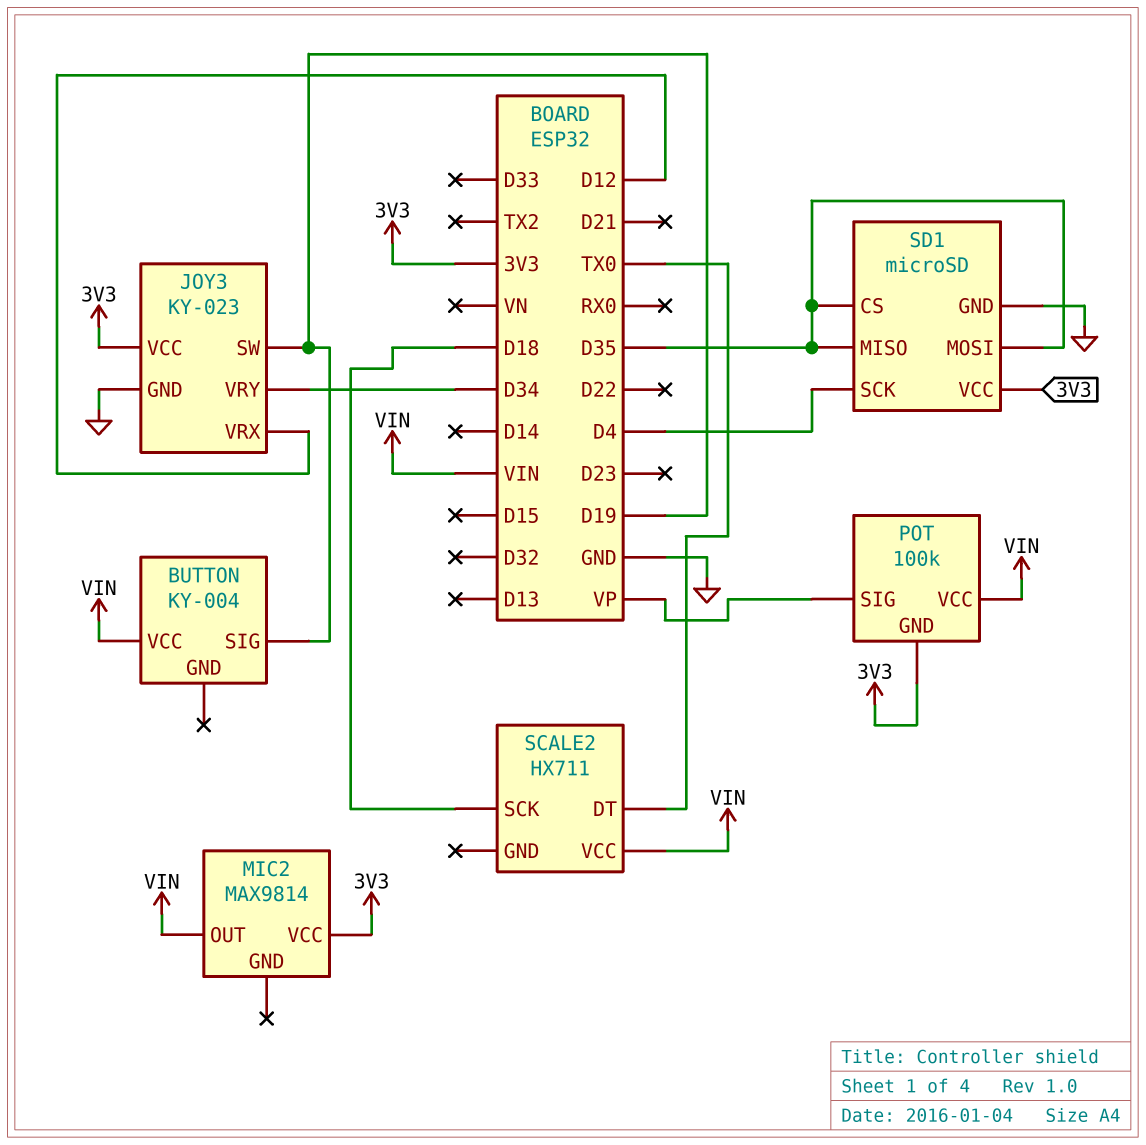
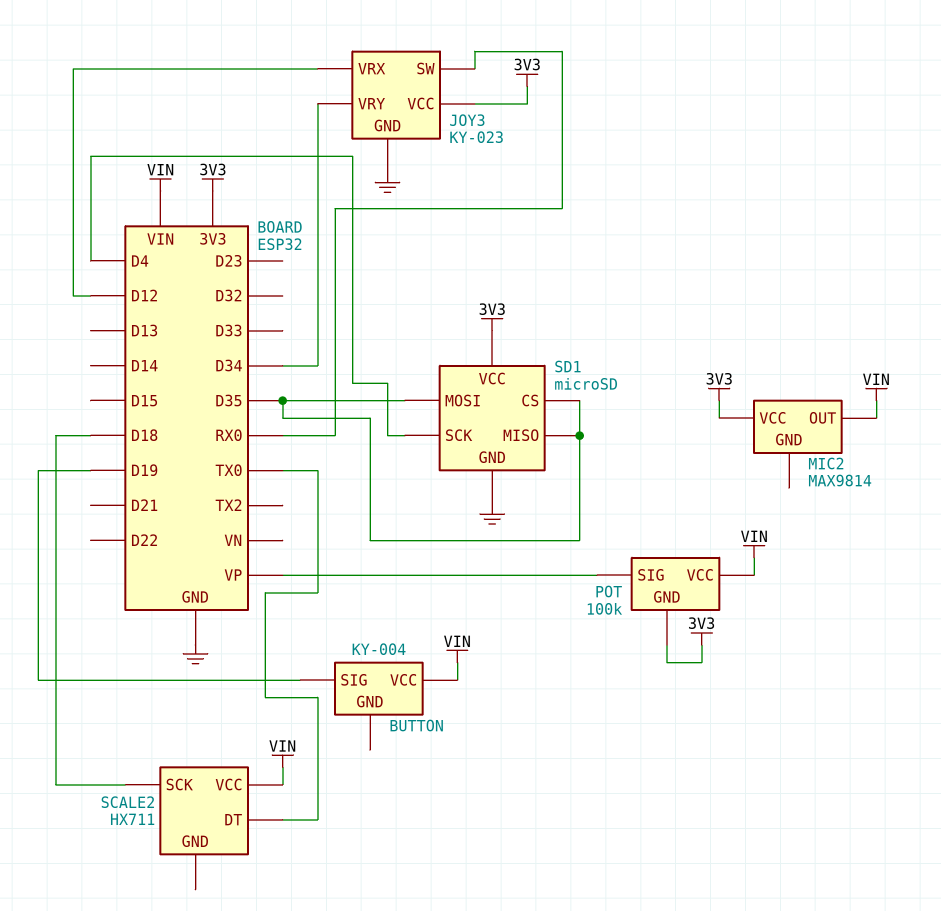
JOY3 pin SW: D19 -> RX0

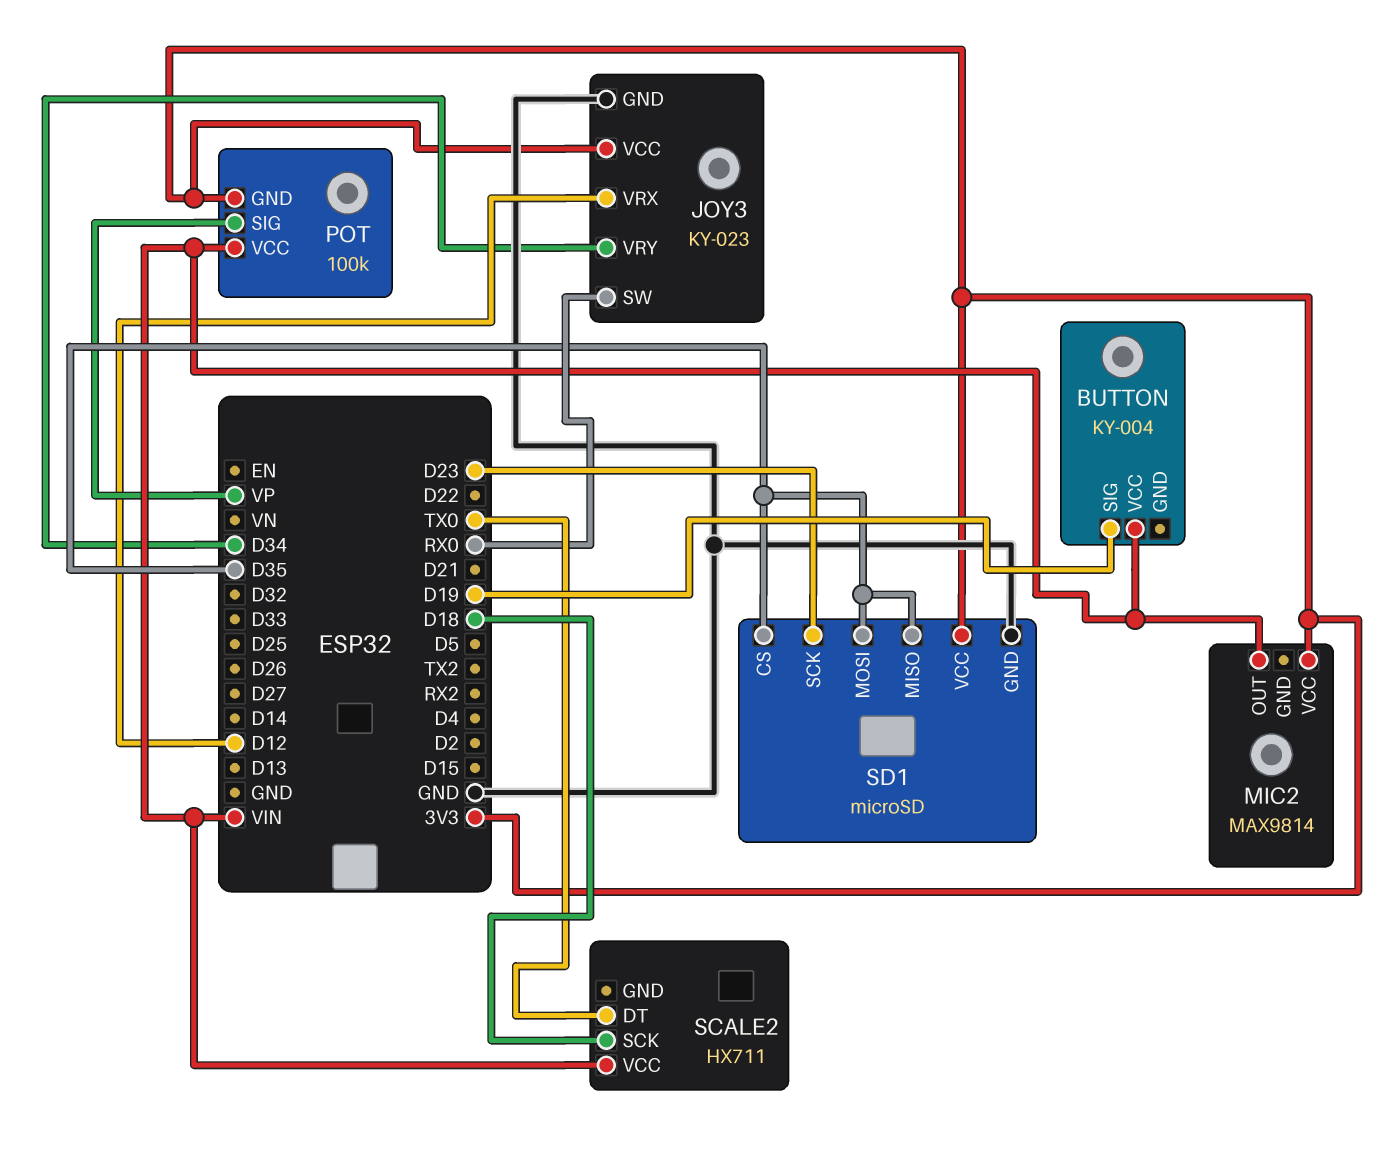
SD1 pin SCK: D4 -> D23

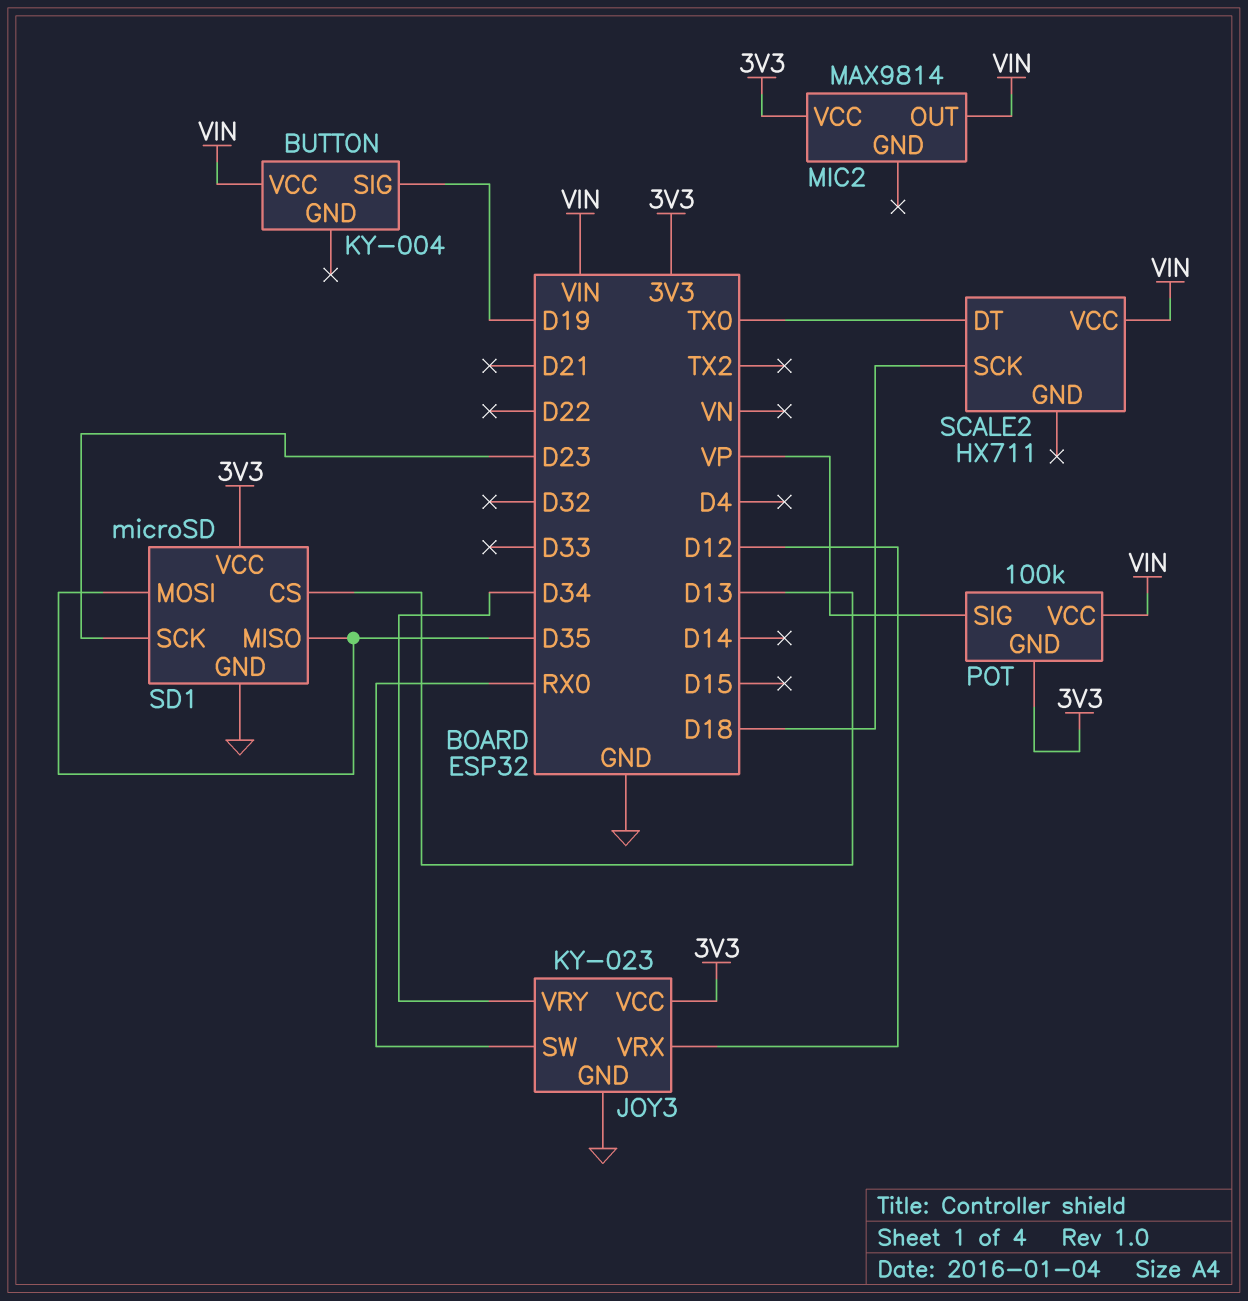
SD1 pin CS: D35 -> D13

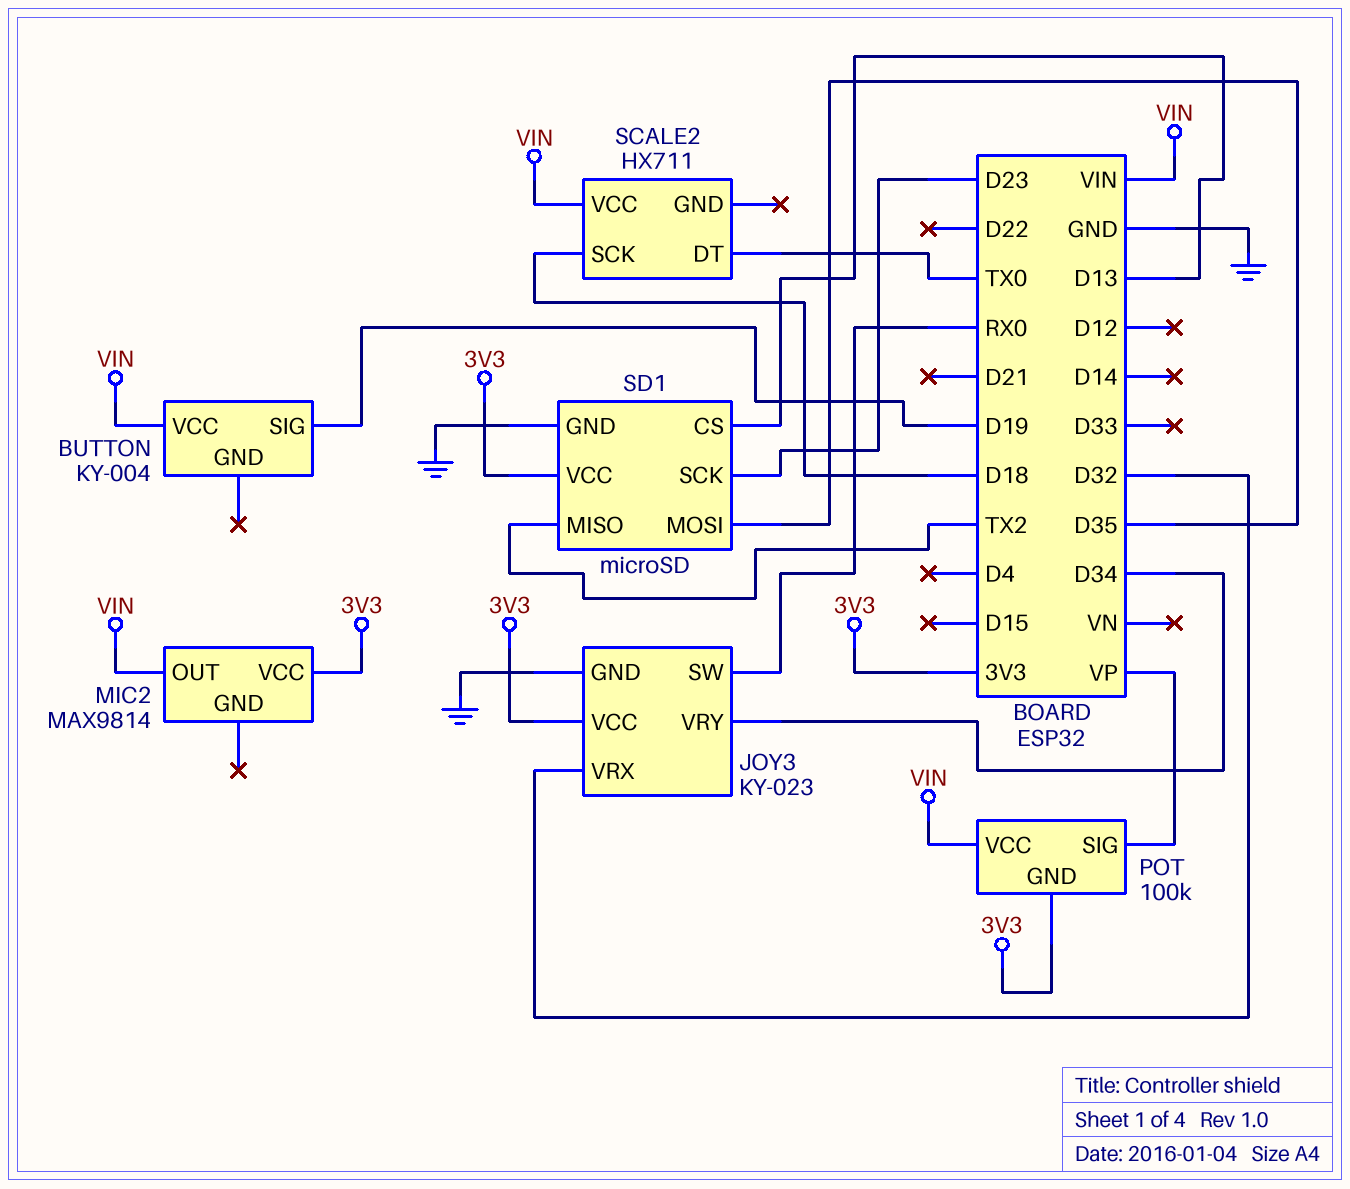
JOY3 pin VRX: D12 -> D32
SD1 pin MISO: D35 -> TX2

